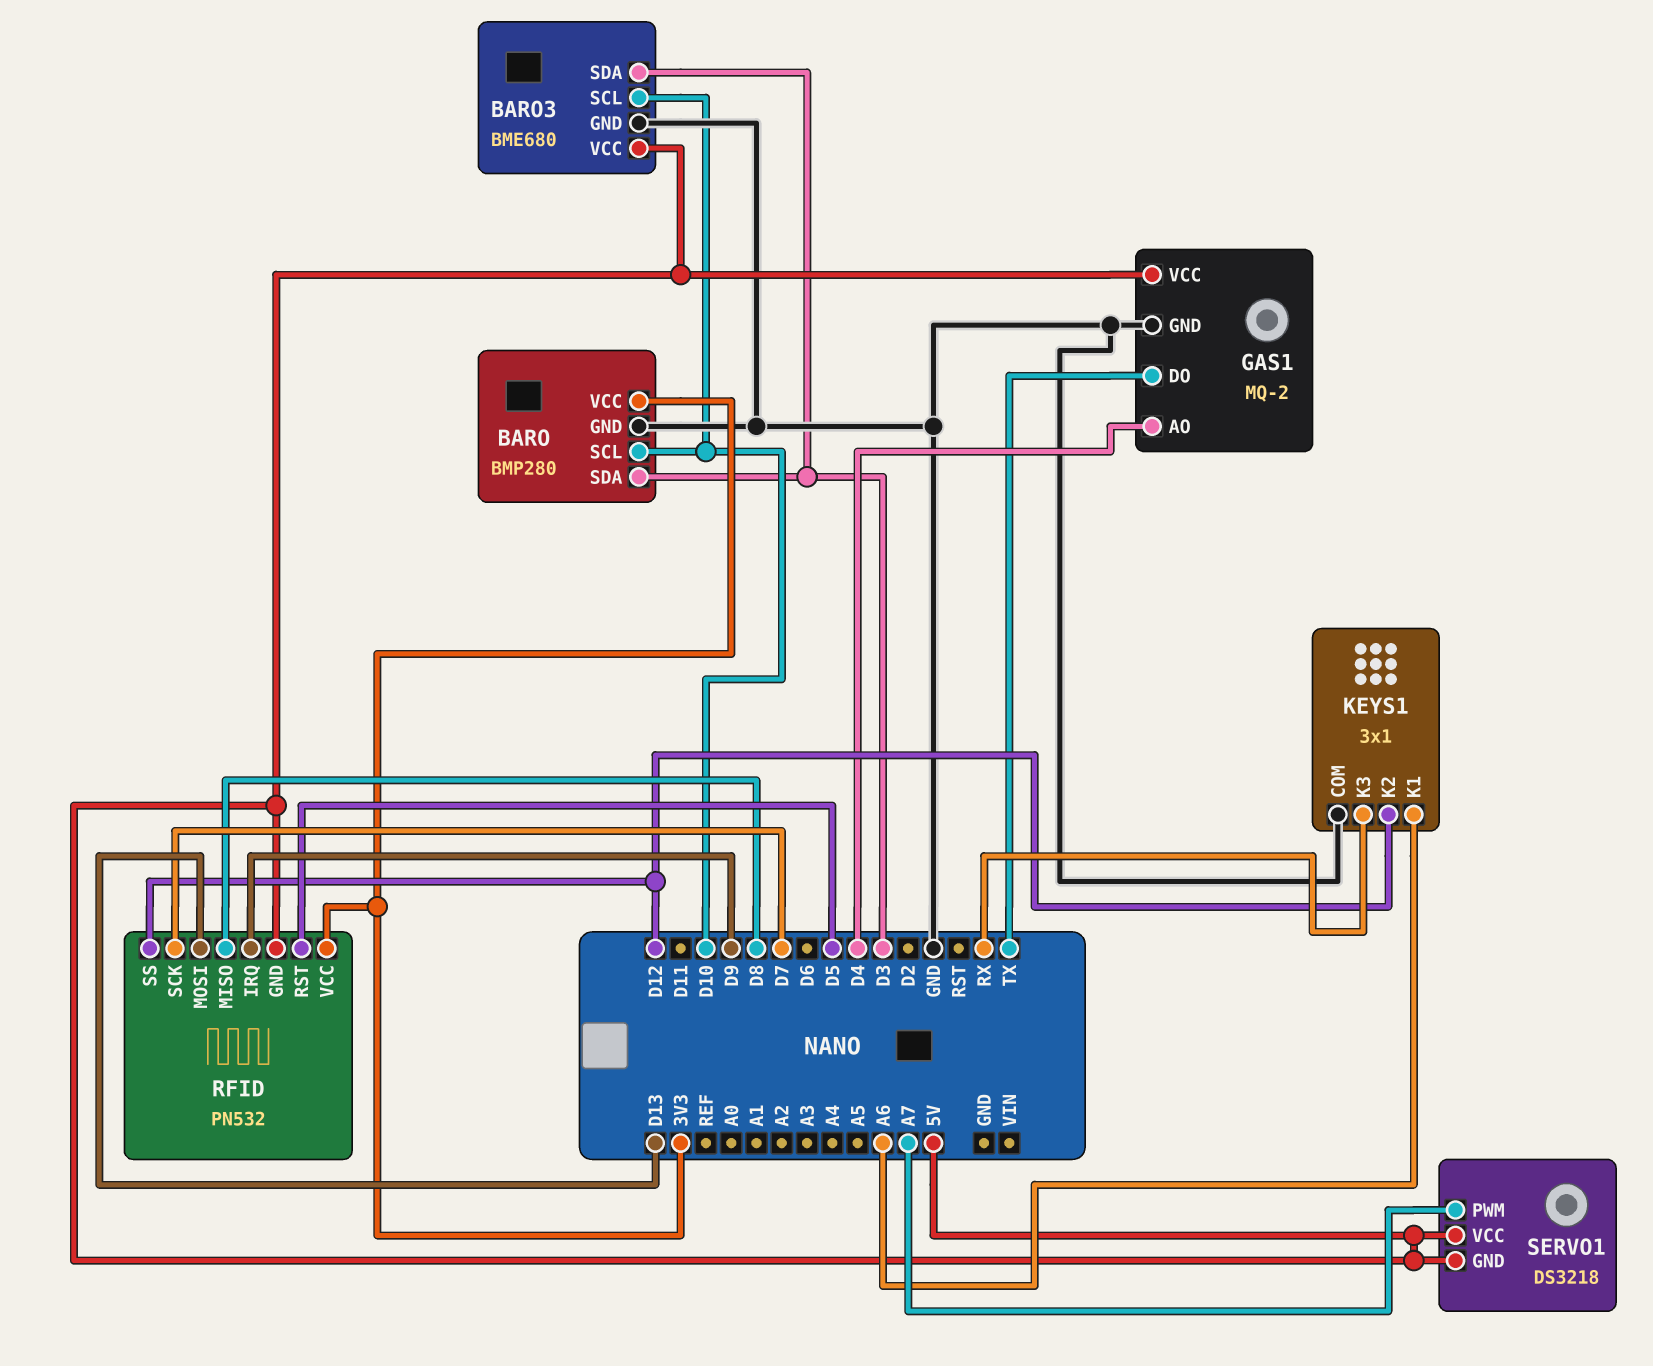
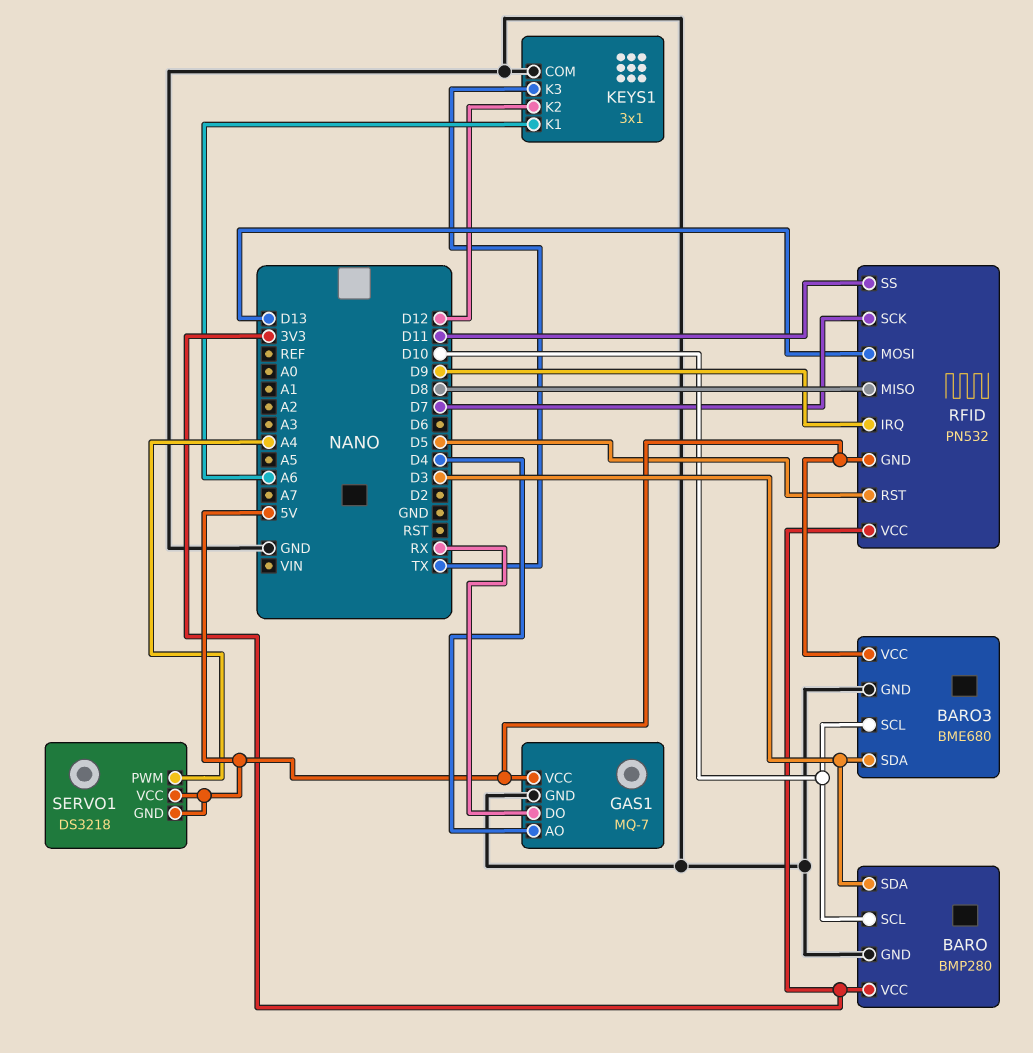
GAS1: MQ-2 -> MQ-7
GAS1 pin DO: TX -> RX
KEYS1 pin K3: RX -> TX
RFID pin SS: D12 -> D11
SERVO1 pin PWM: A7 -> A4

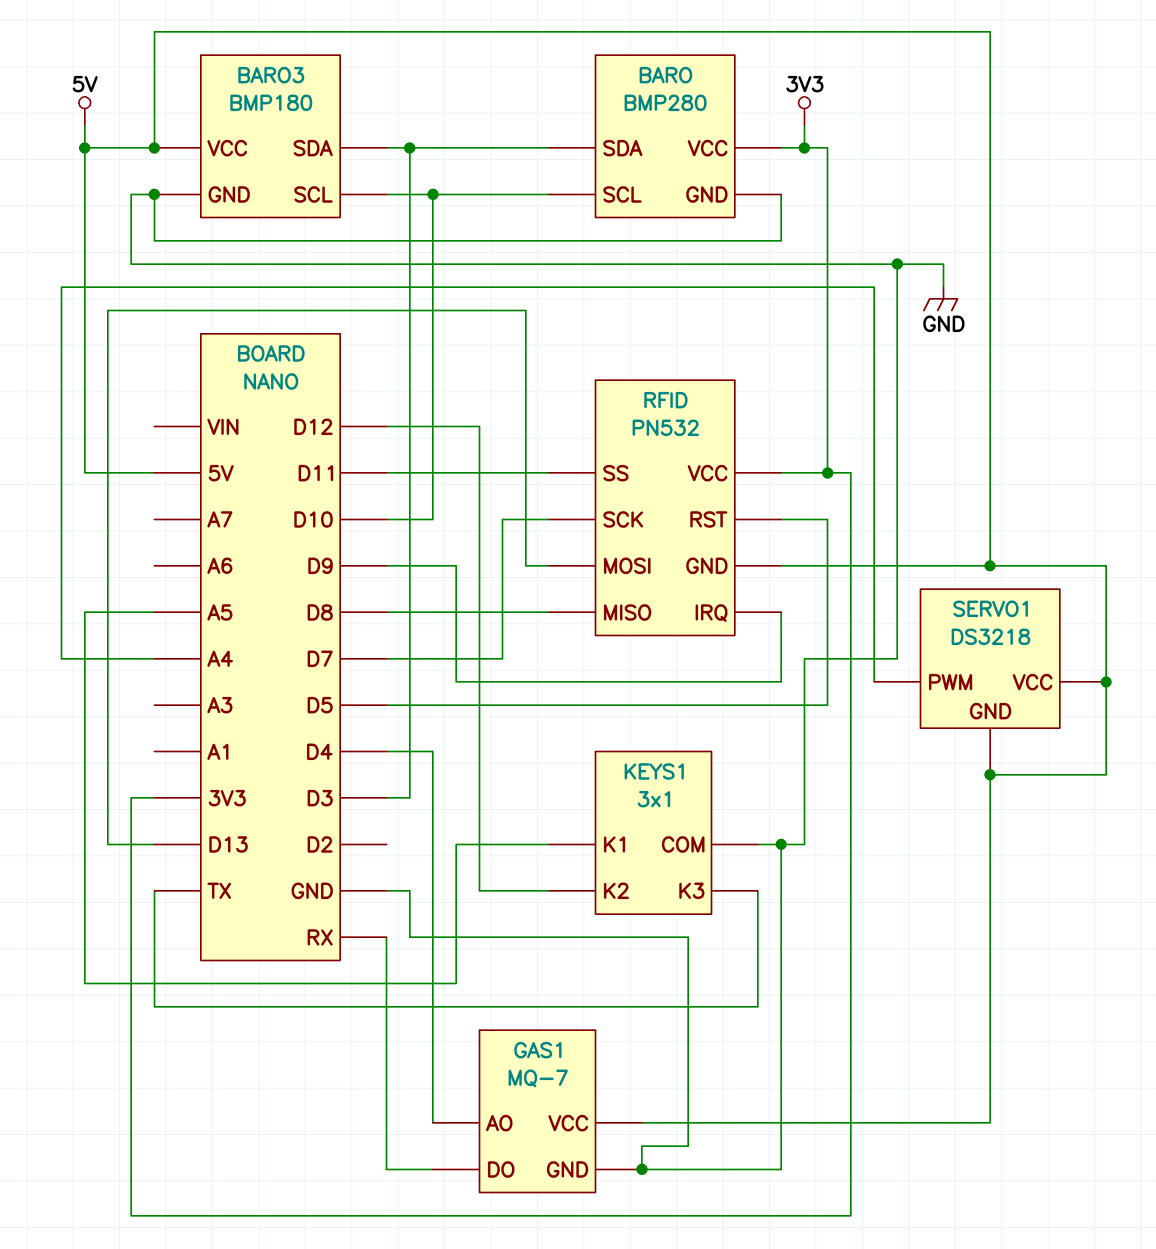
BARO3: BME680 -> BMP180
KEYS1 pin K1: A6 -> A5

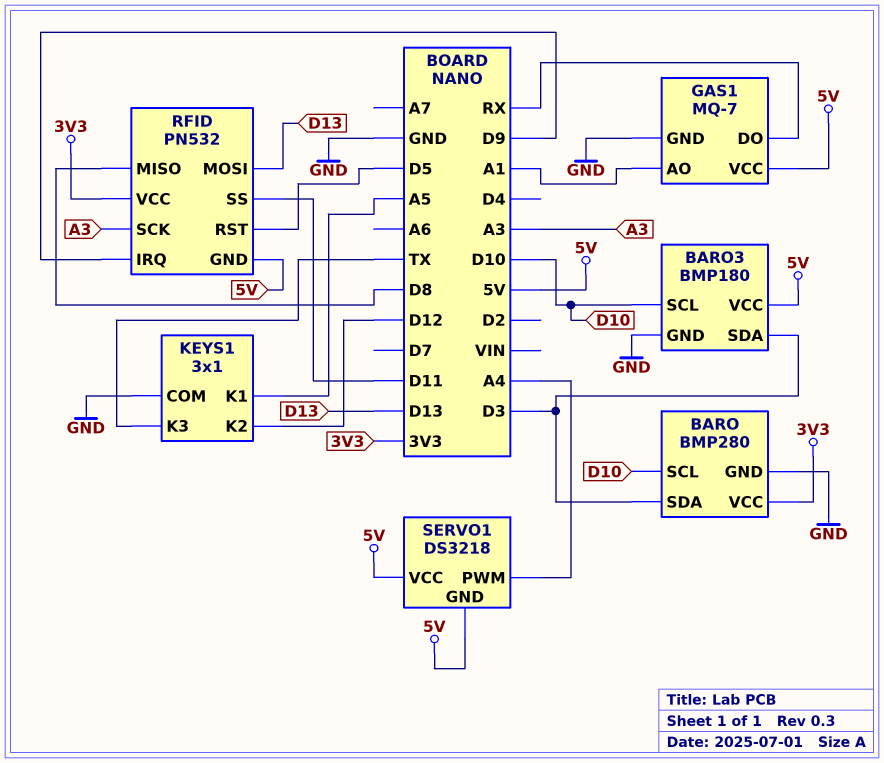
GAS1 pin AO: D4 -> A1
RFID pin SCK: D7 -> A3

